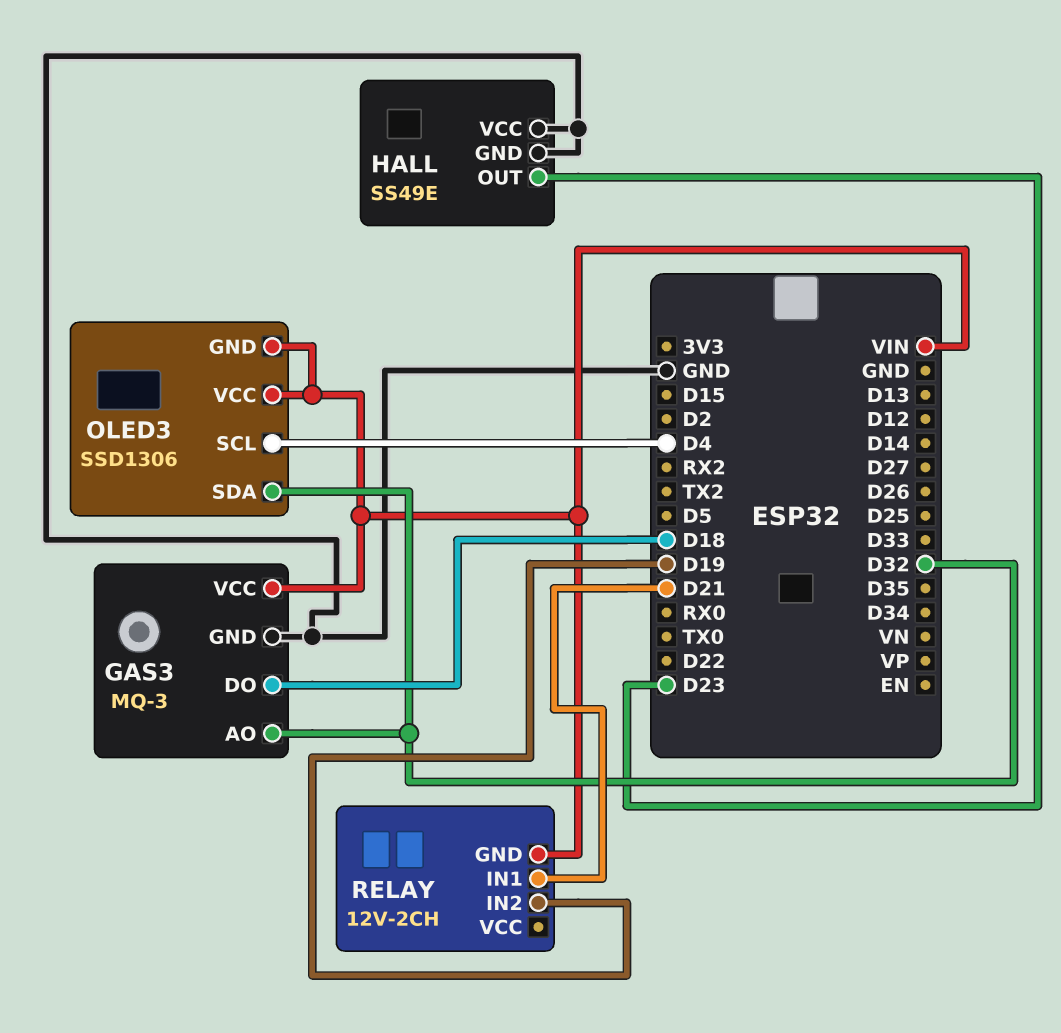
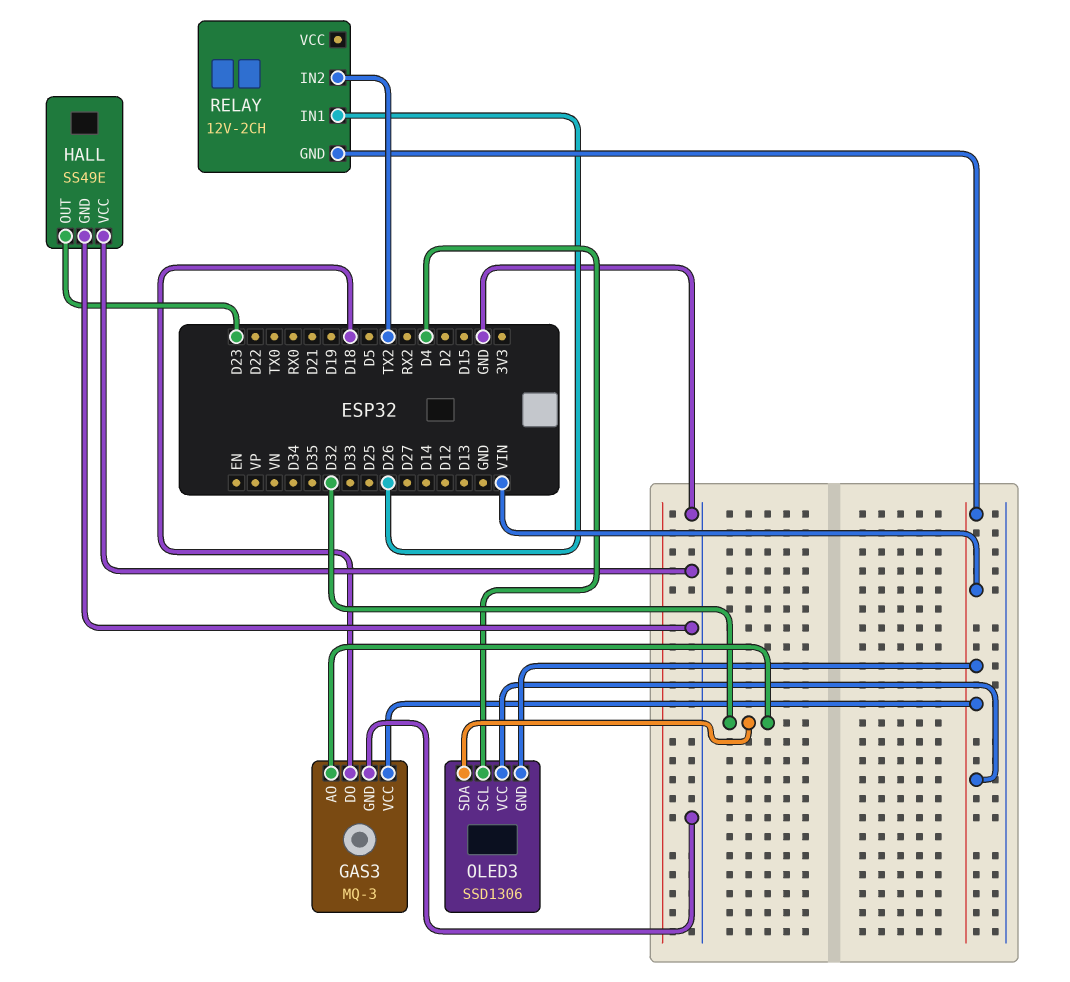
RELAY pin IN1: D21 -> D26
RELAY pin IN2: D19 -> TX2

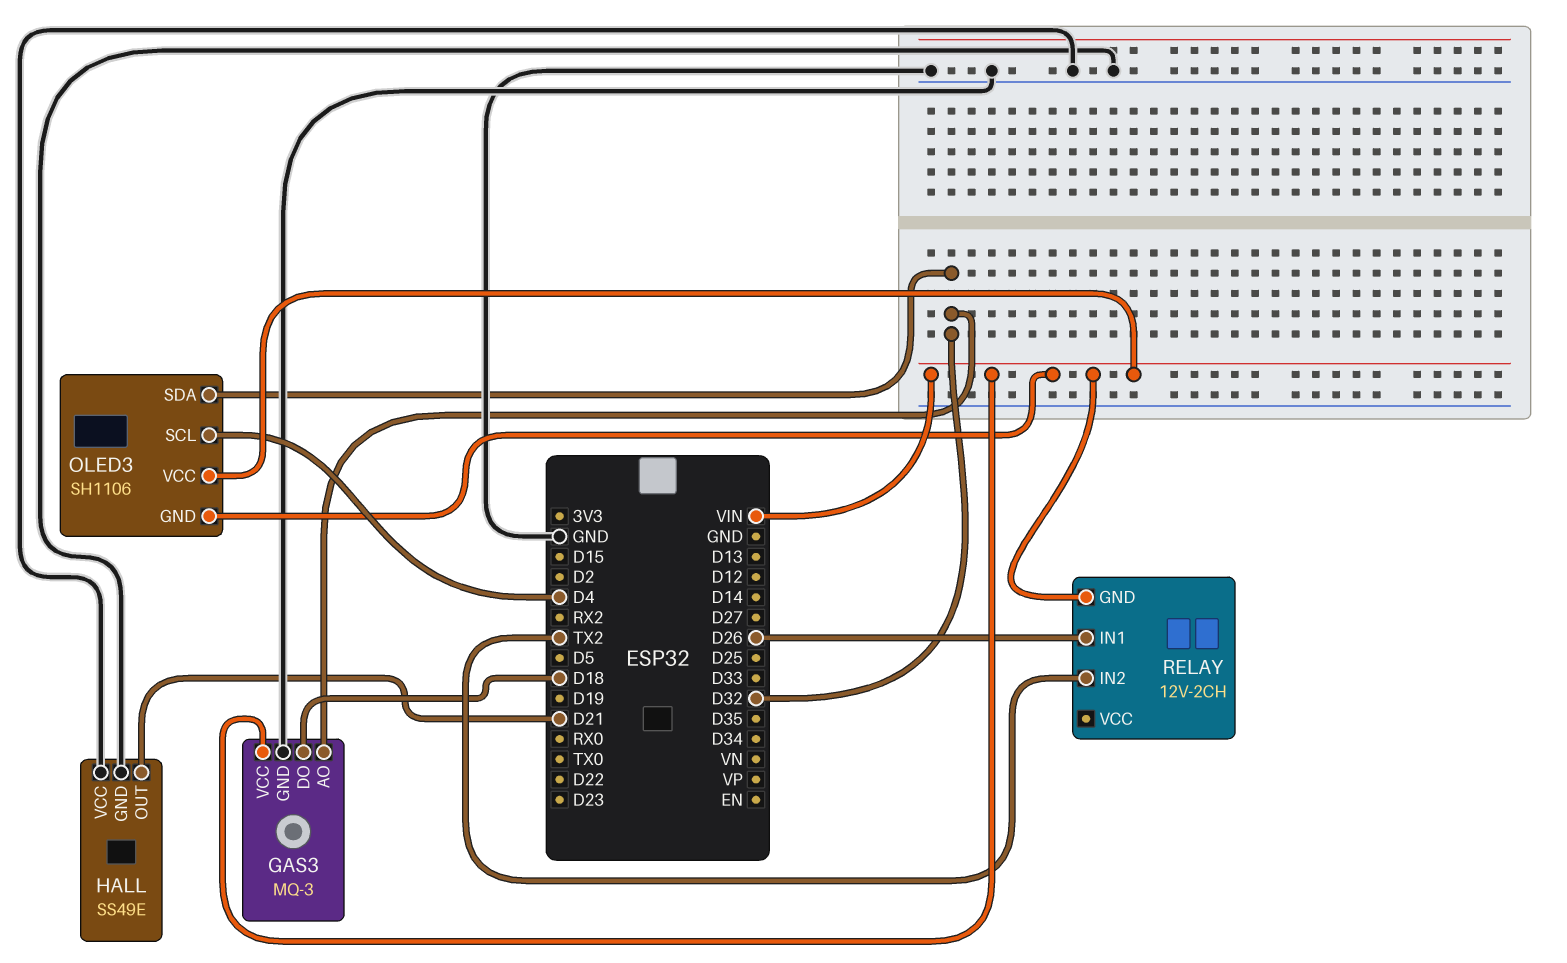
HALL pin OUT: D23 -> D21
OLED3: SSD1306 -> SH1106

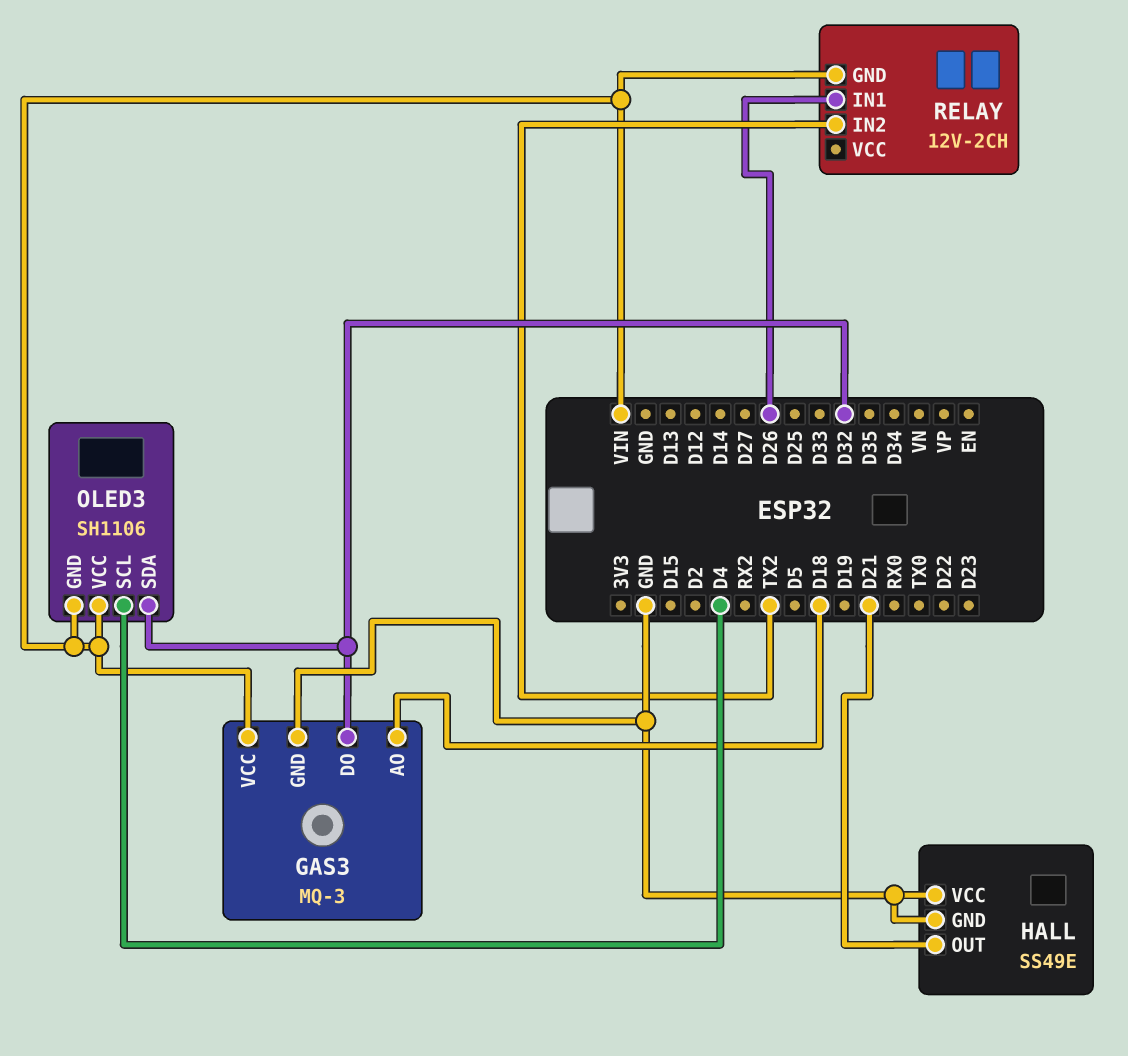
GAS3 pin AO: D32 -> D18
GAS3 pin DO: D18 -> D32

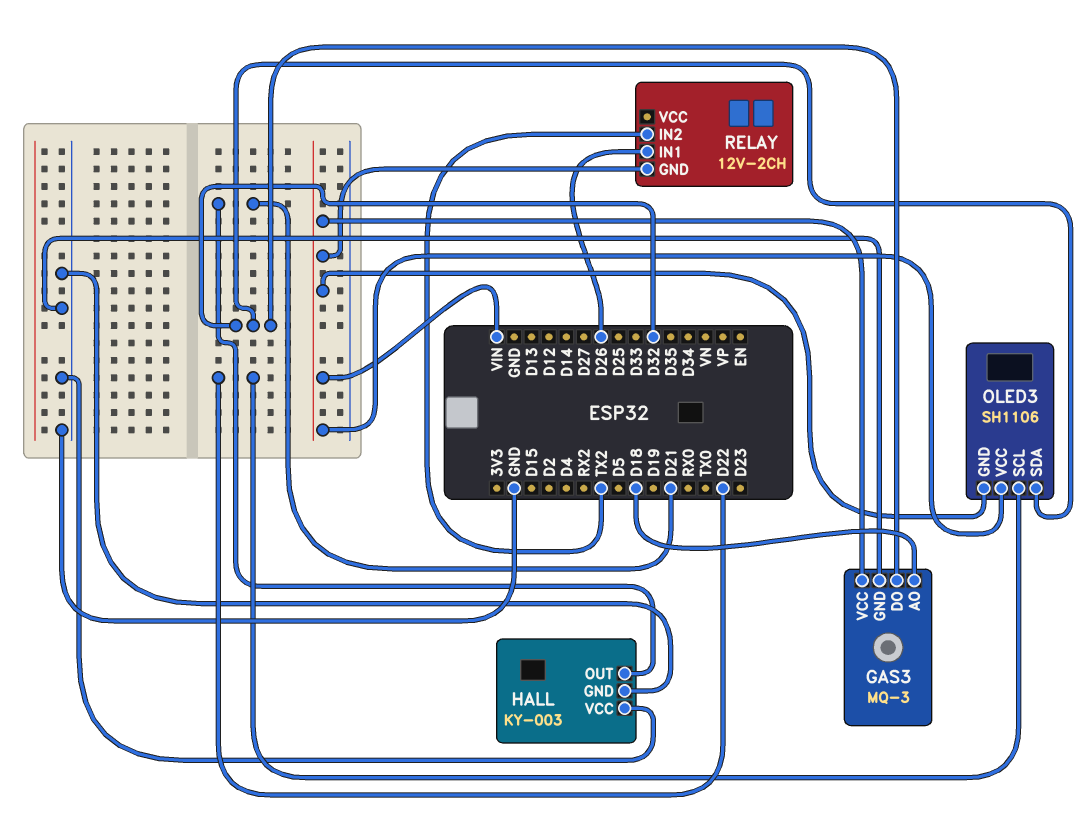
HALL: SS49E -> KY-003
OLED3 pin SCL: D4 -> D22

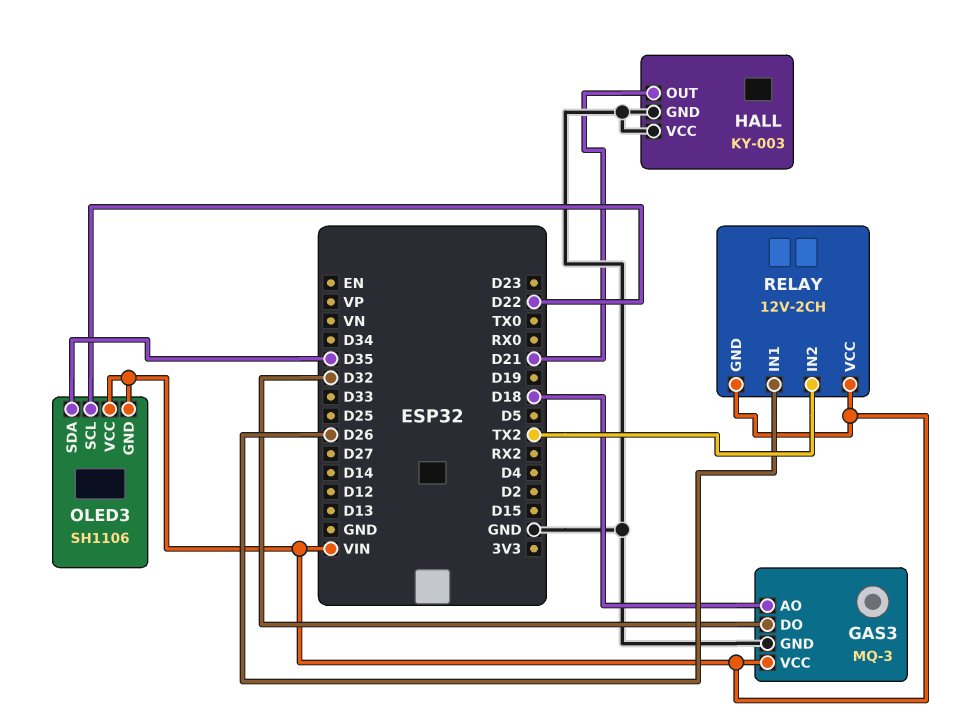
OLED3 pin SDA: D32 -> D35
RELAY pin VCC: none -> VIN

